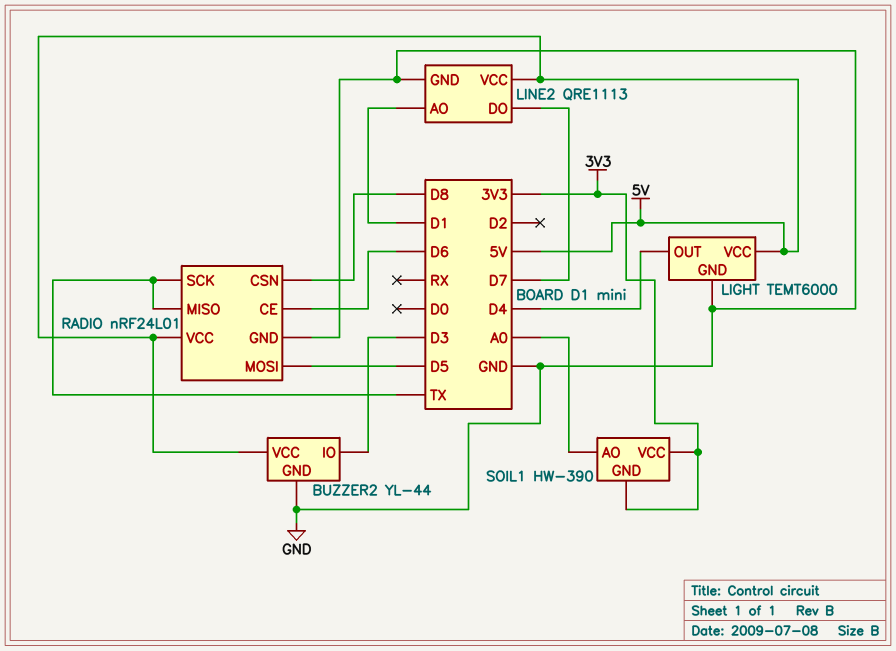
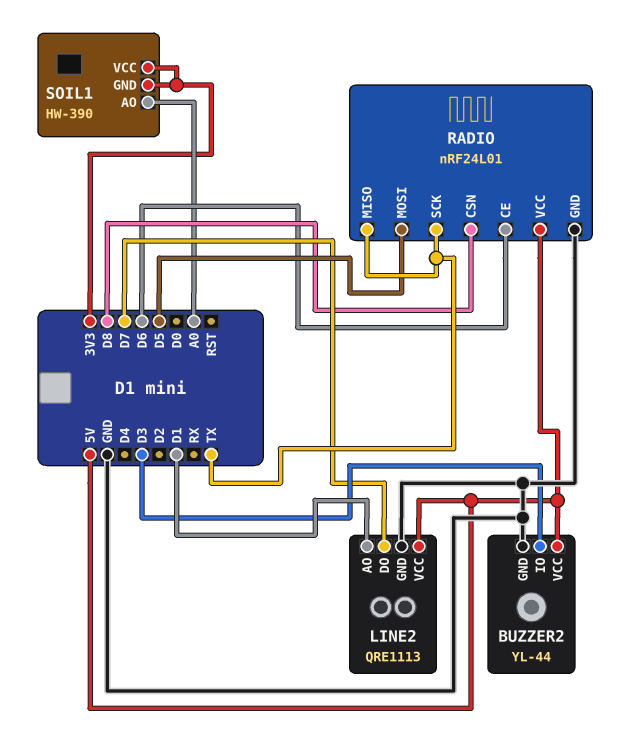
LIGHT: TEMT6000 -> none
LIGHT pin GND: GND -> none
LIGHT pin OUT: D4 -> none
LIGHT pin VCC: 5V -> none

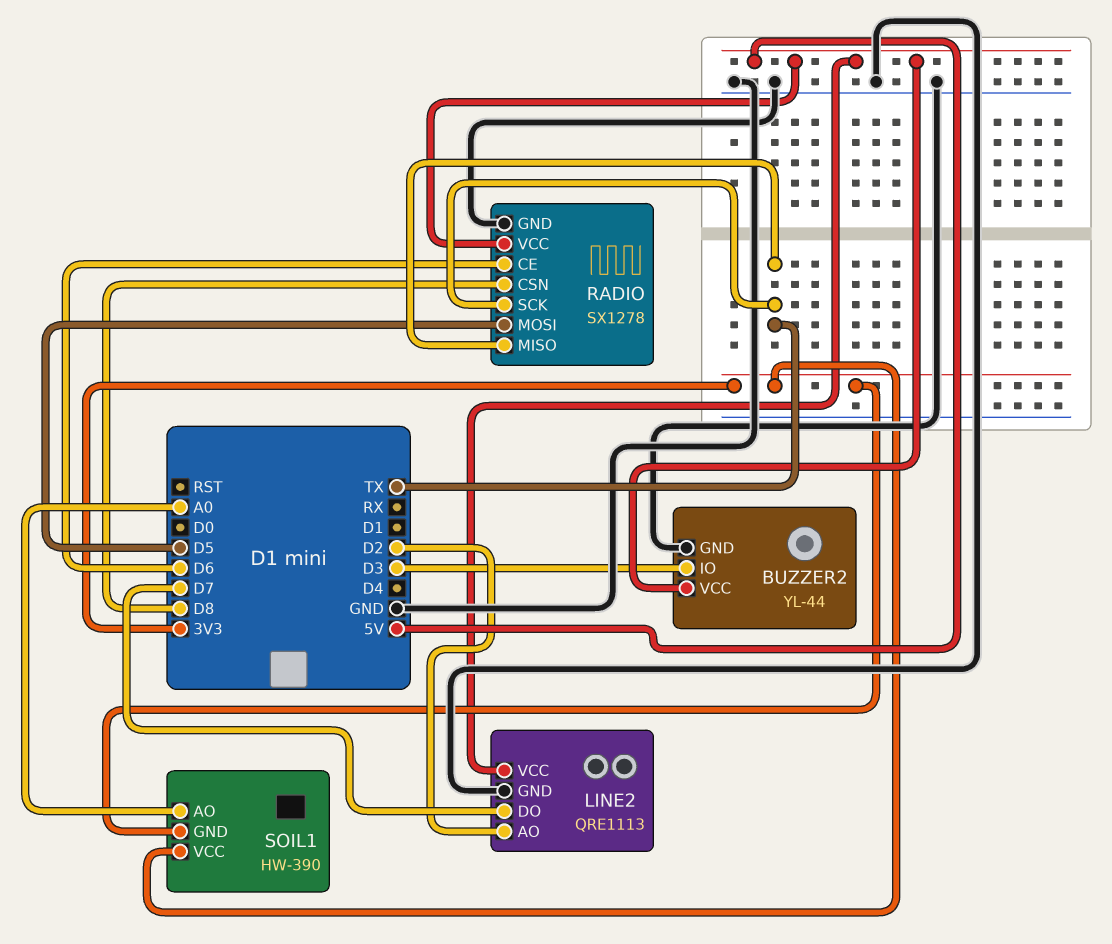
LINE2 pin AO: D1 -> D2
RADIO: nRF24L01 -> SX1278

